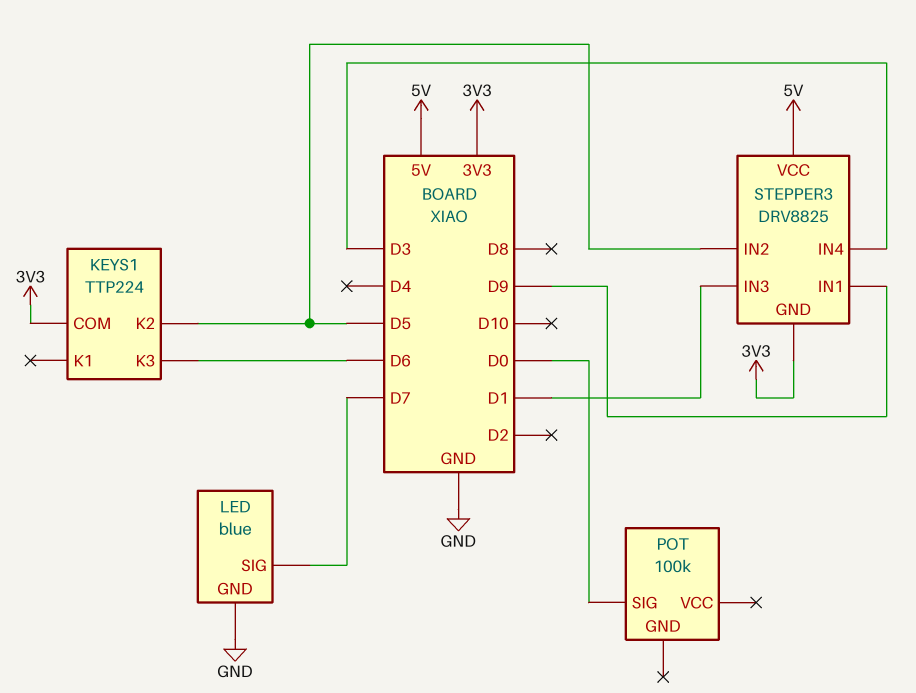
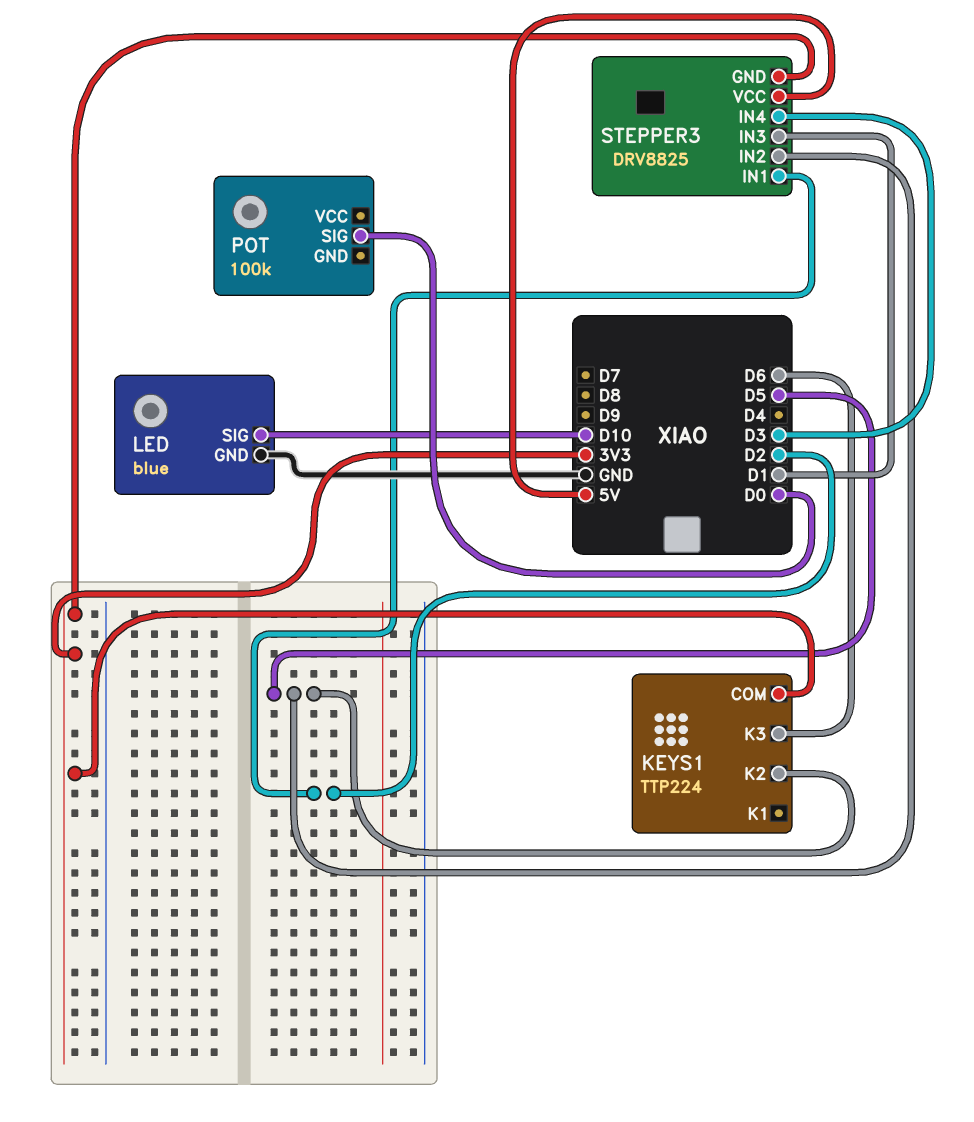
LED pin SIG: D7 -> D10
STEPPER3 pin IN1: D9 -> D2

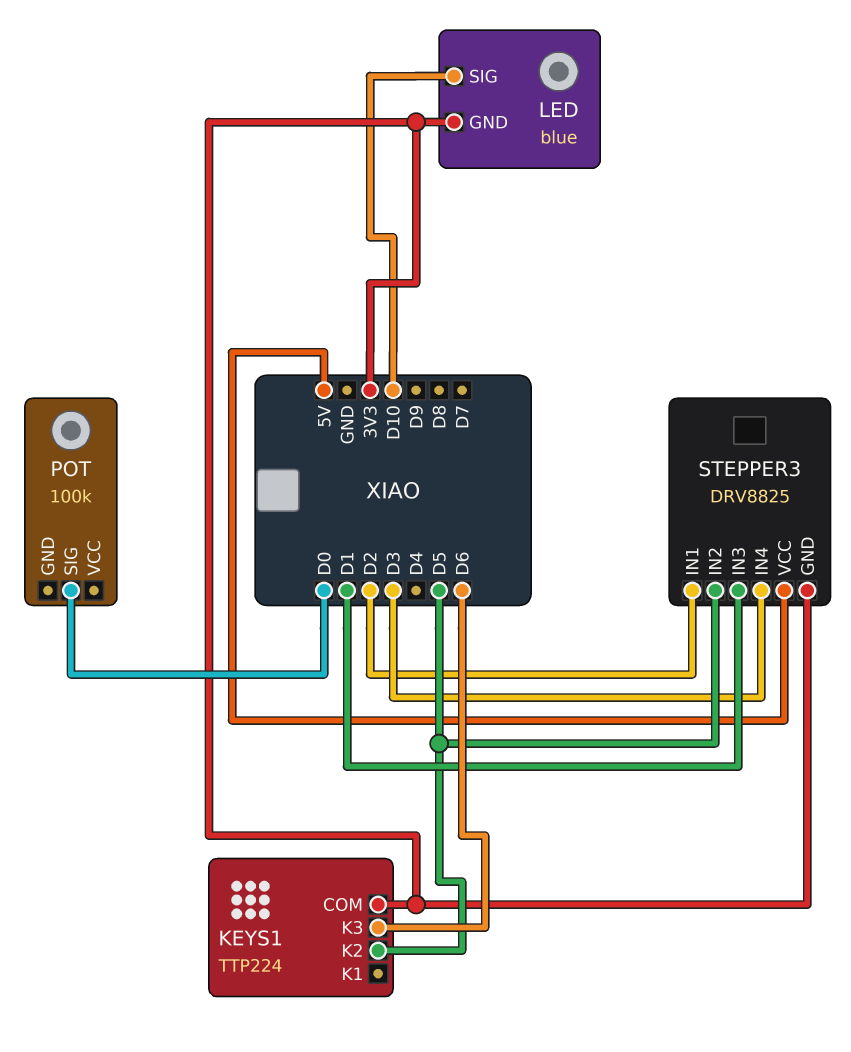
LED pin GND: GND -> 3V3

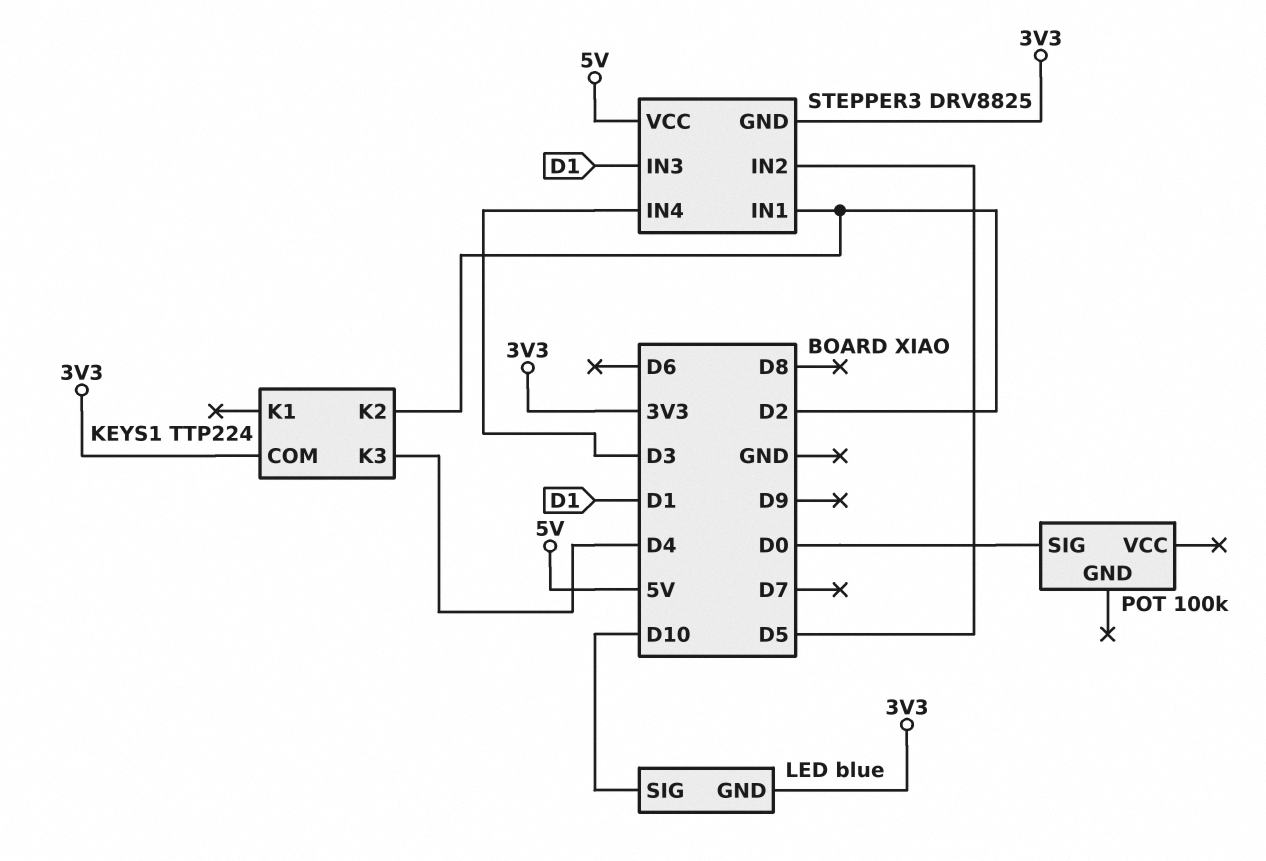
KEYS1 pin K2: D5 -> D2
KEYS1 pin K3: D6 -> D4

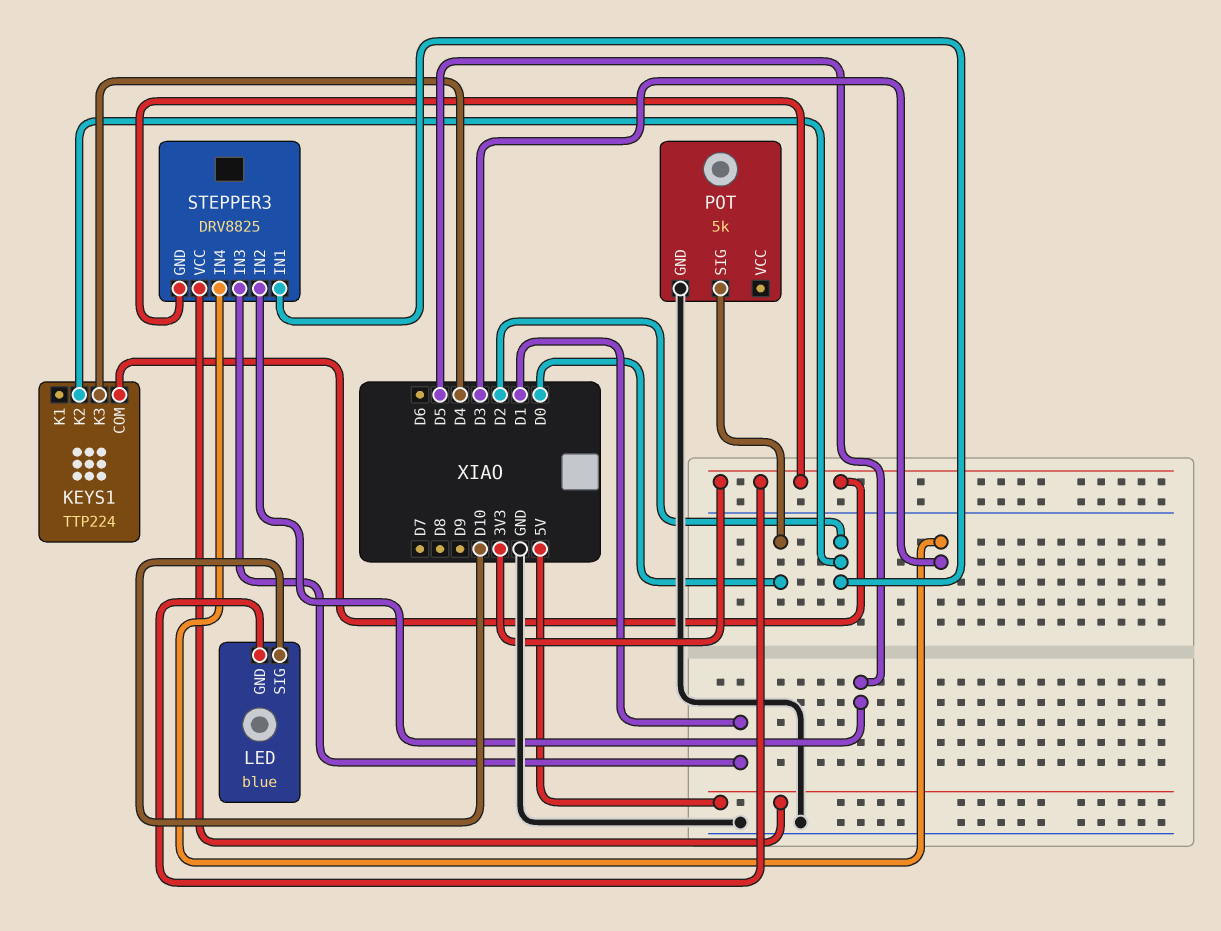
POT: 100k -> 5k
POT pin GND: none -> GND

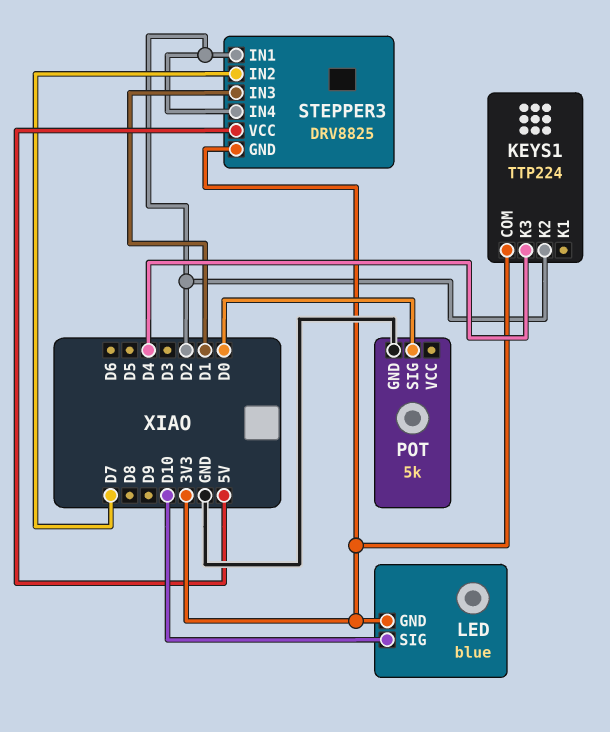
STEPPER3 pin IN2: D5 -> D7
STEPPER3 pin IN4: D3 -> D2

